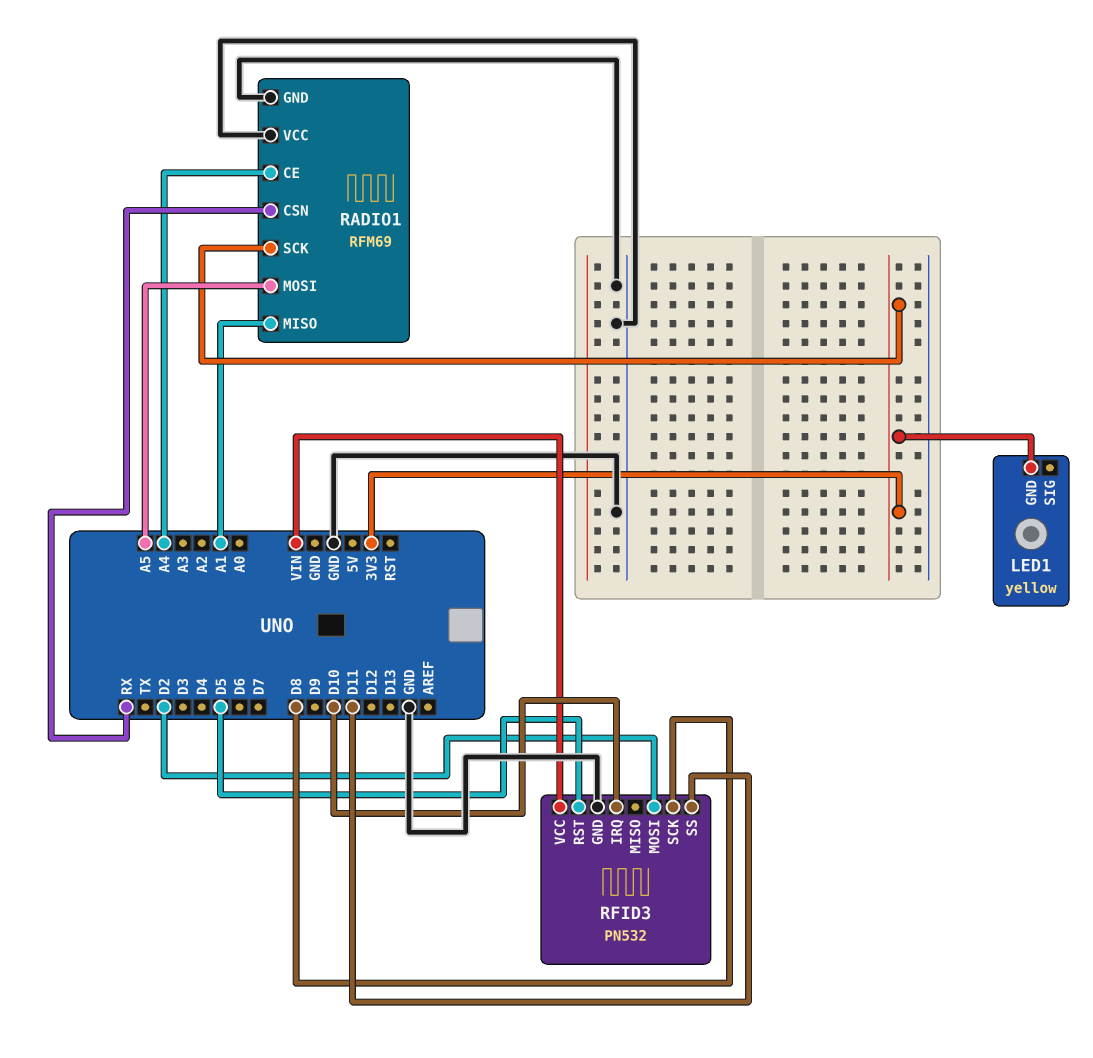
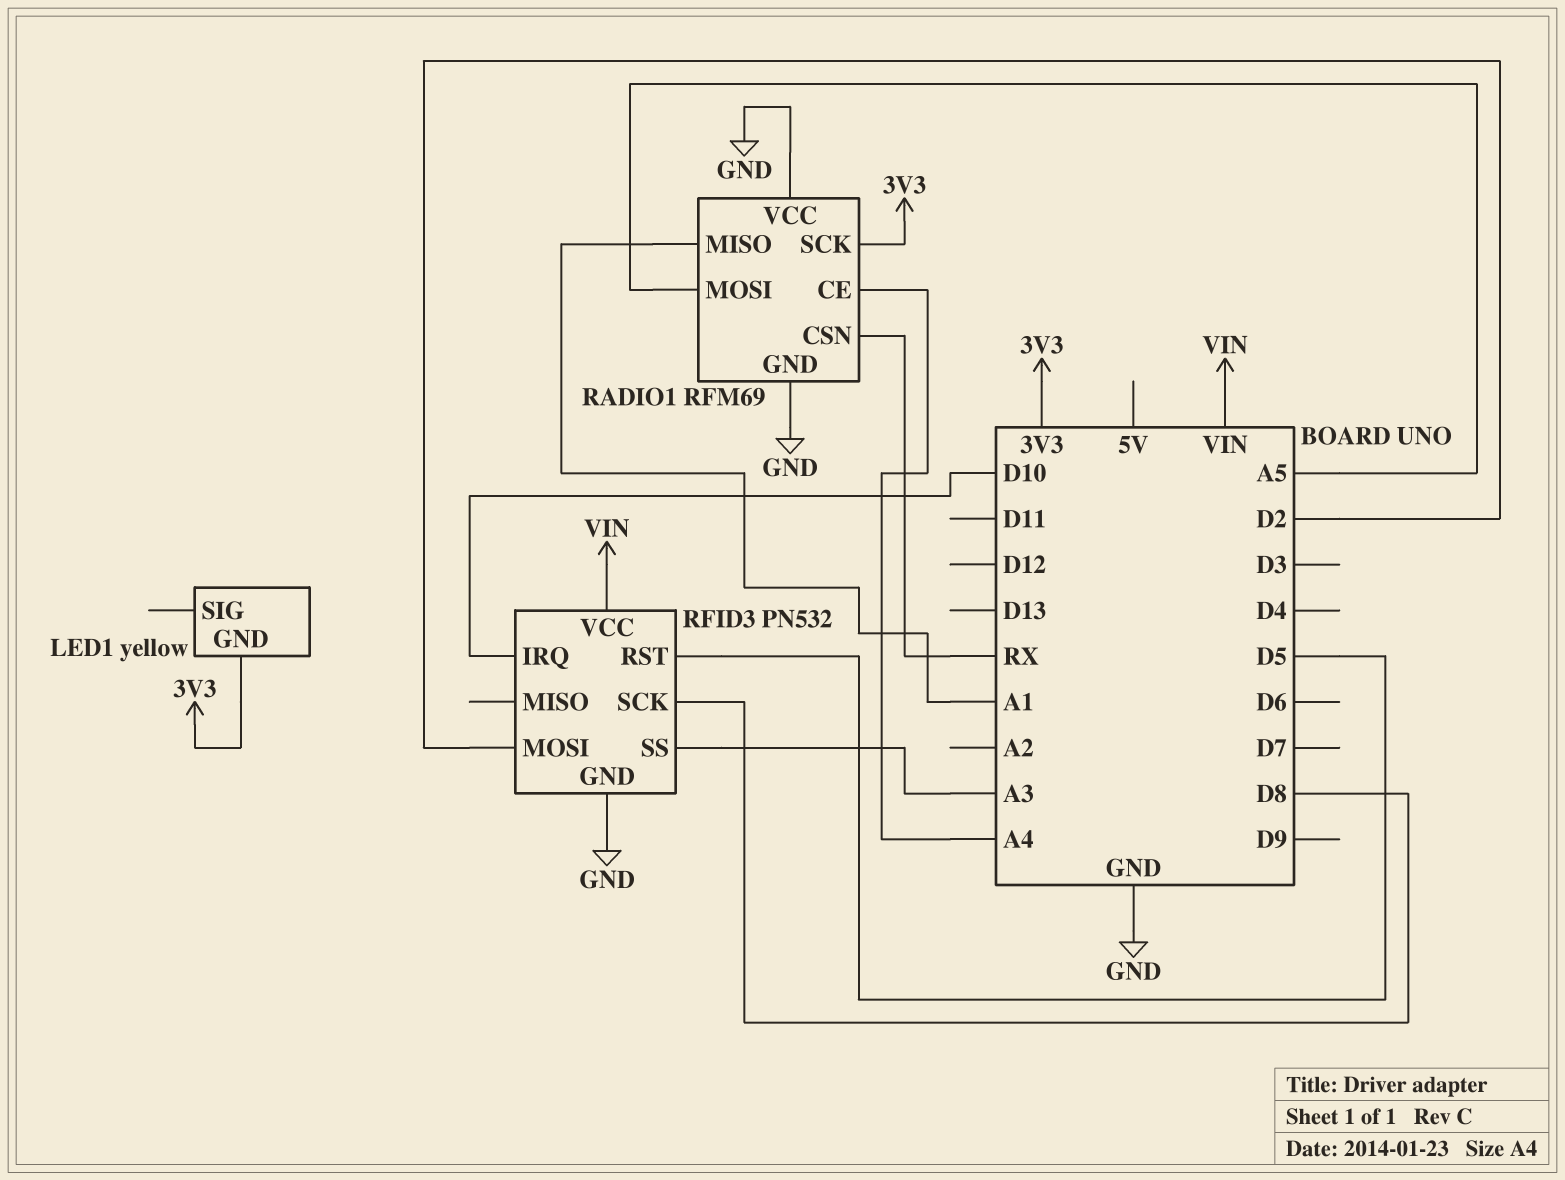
RFID3 pin SS: D11 -> A3

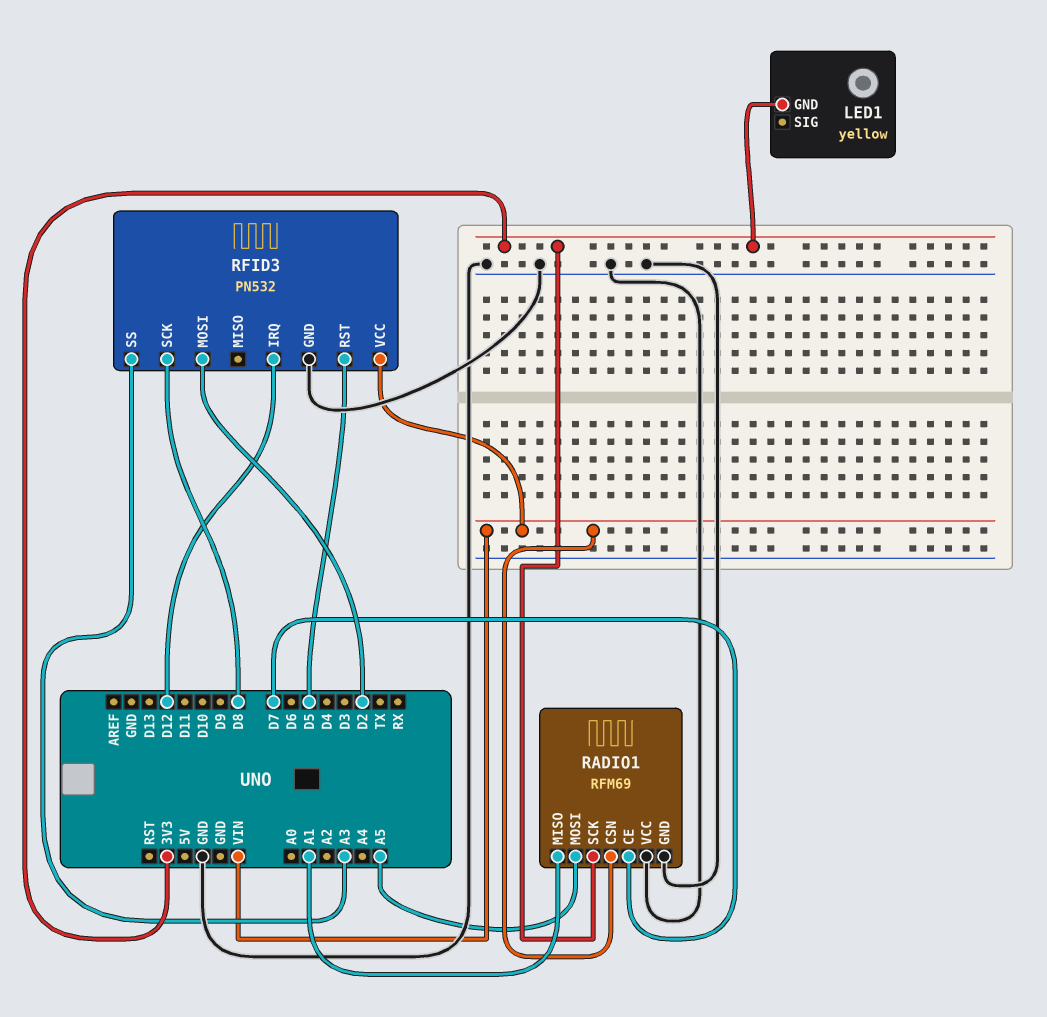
RADIO1 pin CE: A4 -> D7
RADIO1 pin CSN: RX -> VIN
RFID3 pin IRQ: D10 -> D12

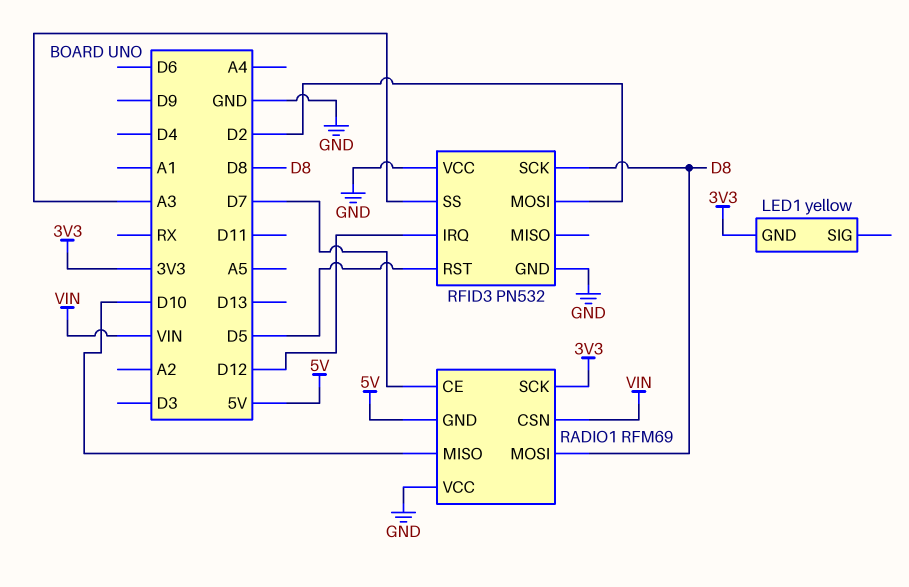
RADIO1 pin GND: GND -> 5V
RADIO1 pin MISO: A1 -> D10
RADIO1 pin MOSI: A5 -> D8
RFID3 pin VCC: VIN -> GND

